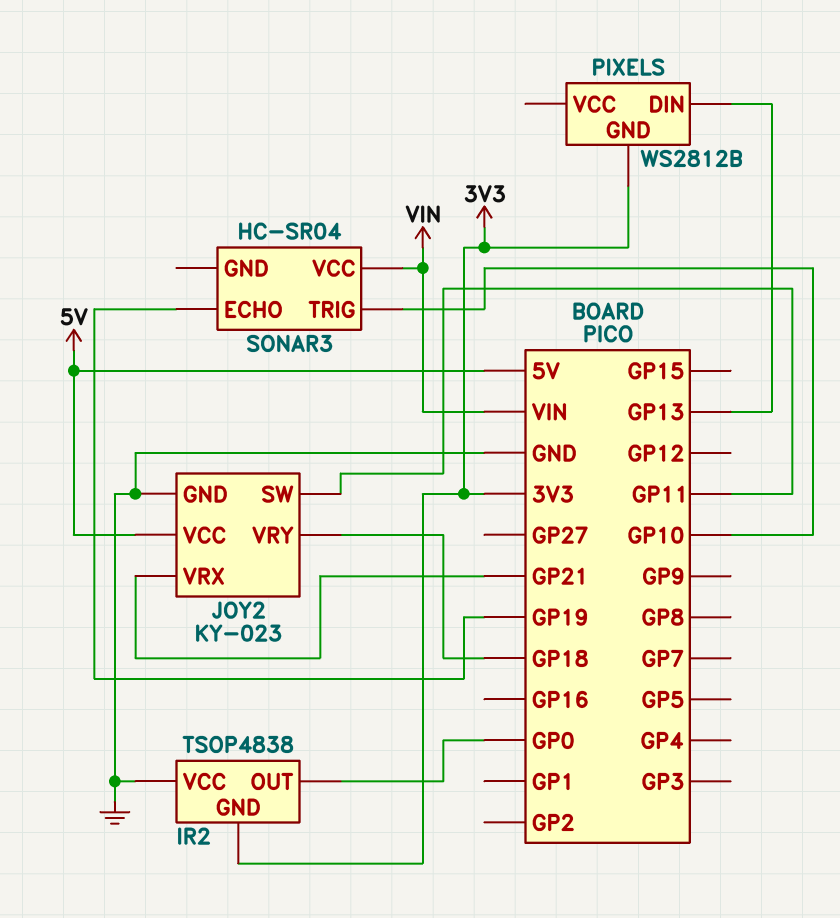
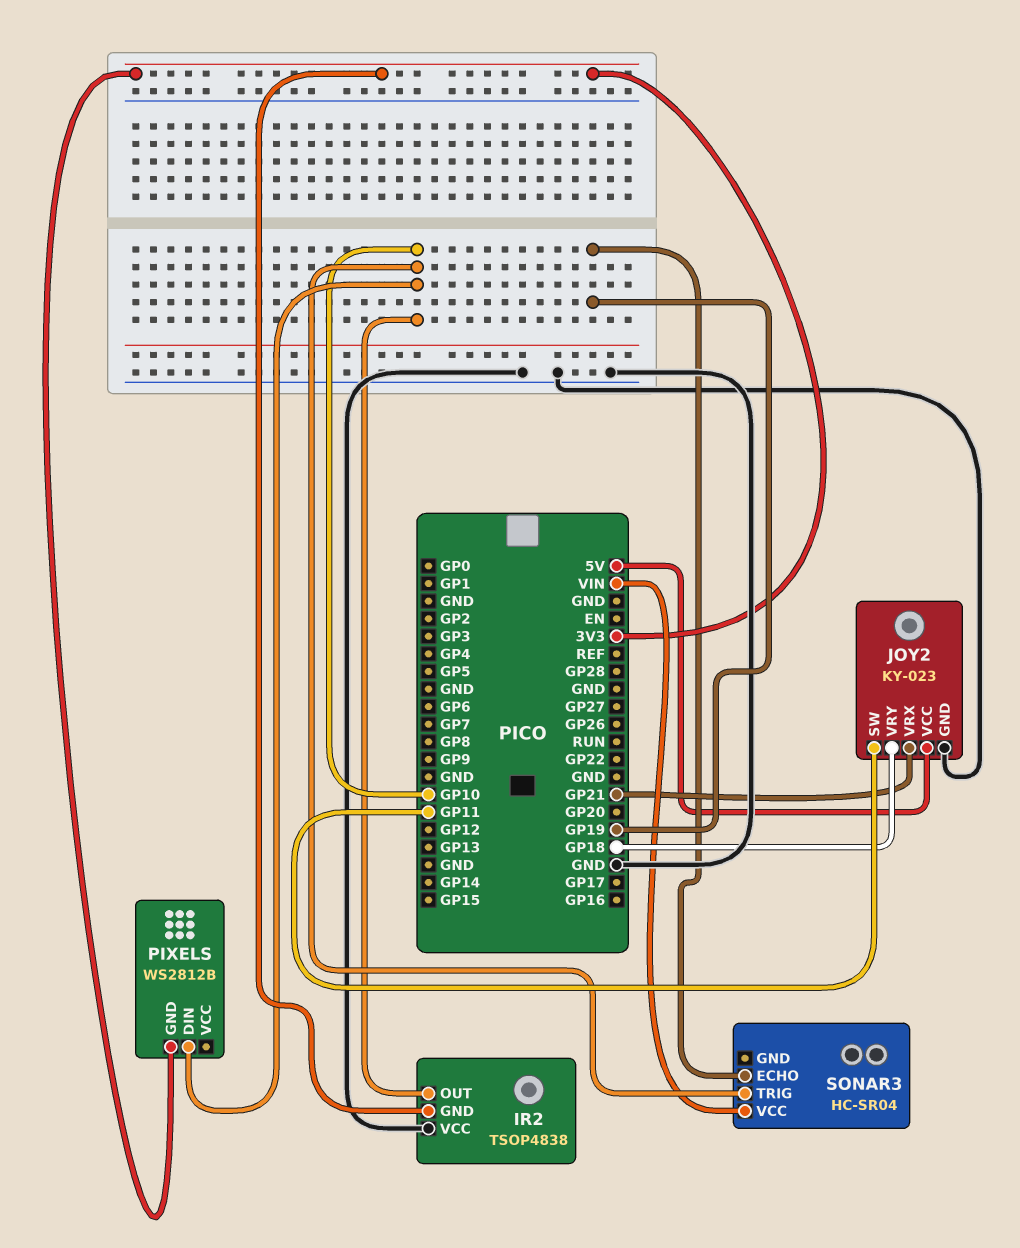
IR2 pin OUT: GP0 -> GP10
PIXELS pin DIN: GP13 -> GP10

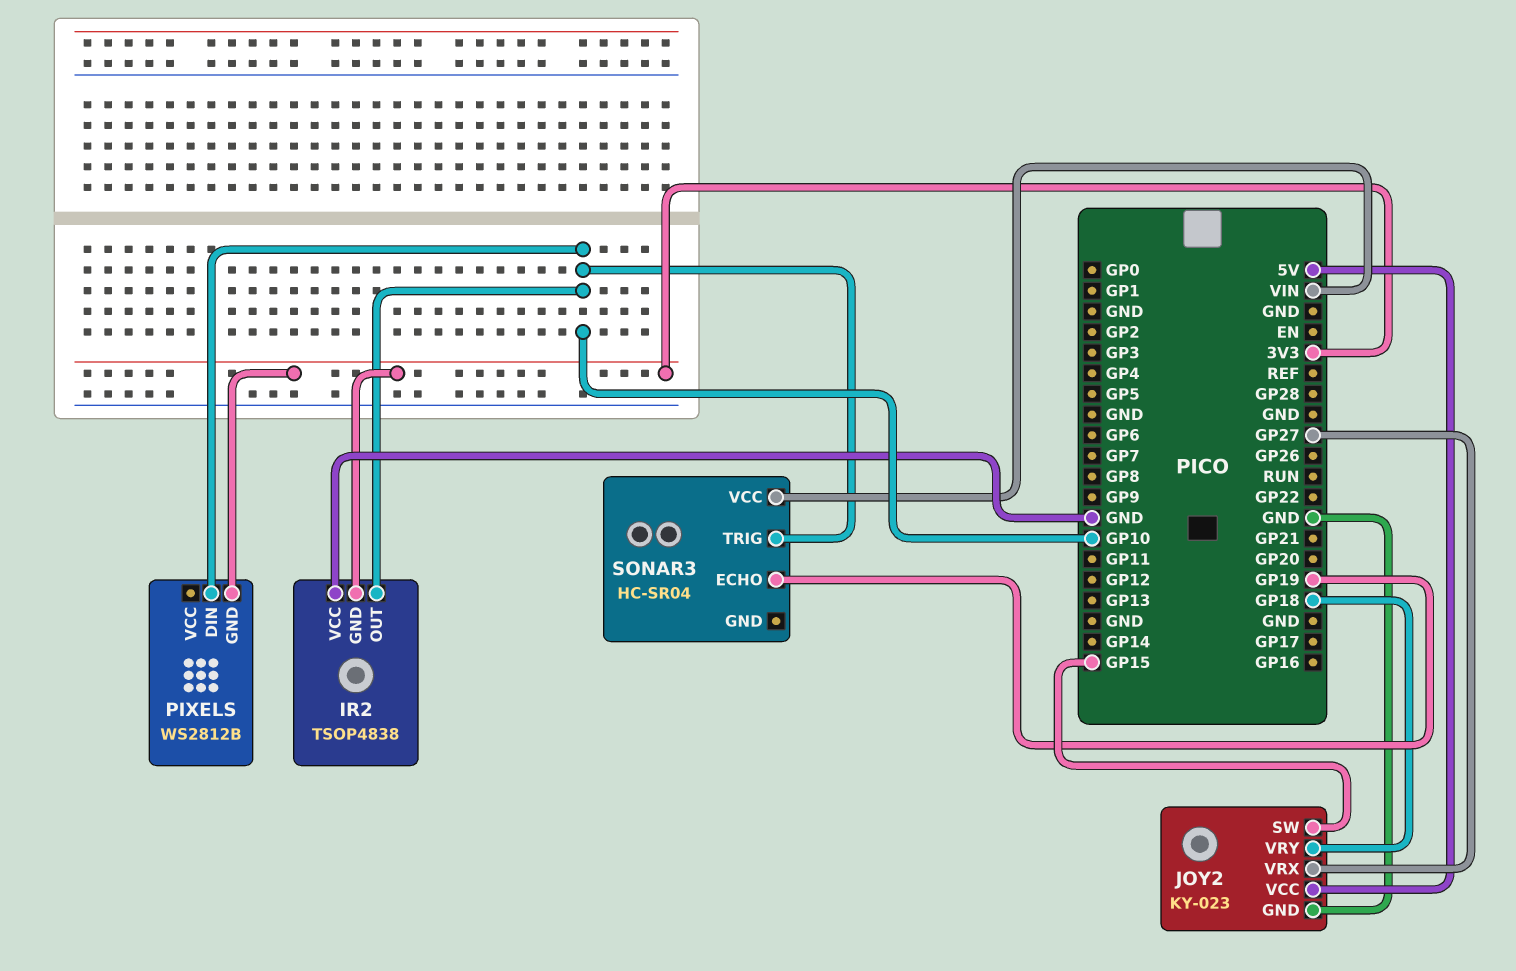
JOY2 pin SW: GP11 -> GP15
JOY2 pin VRX: GP21 -> GP27

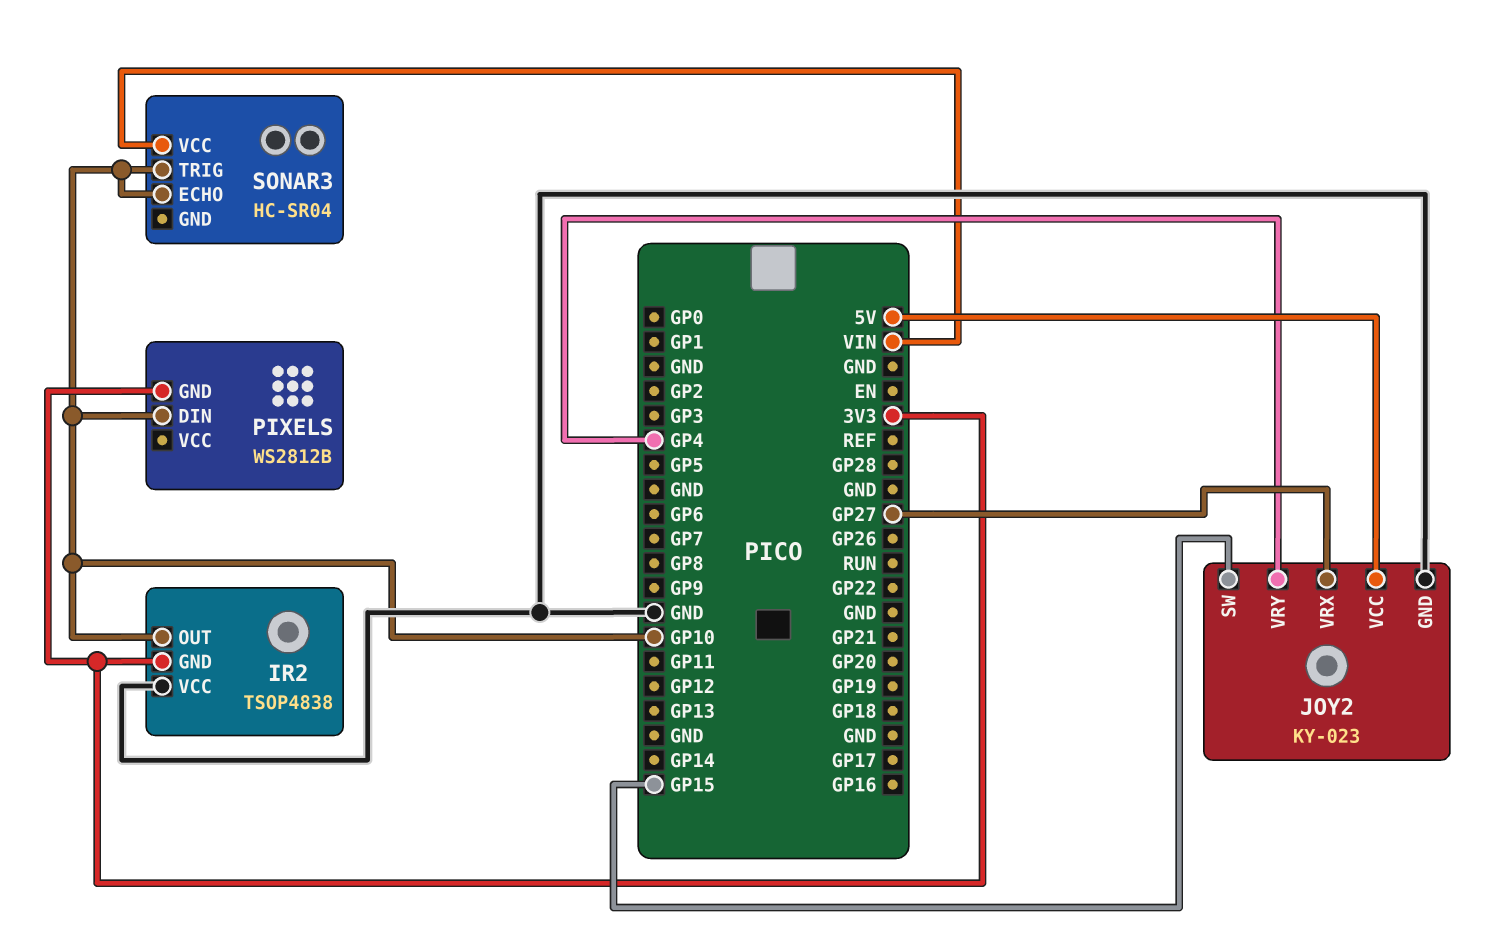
JOY2 pin VRY: GP18 -> GP4
SONAR3 pin ECHO: GP19 -> GP10

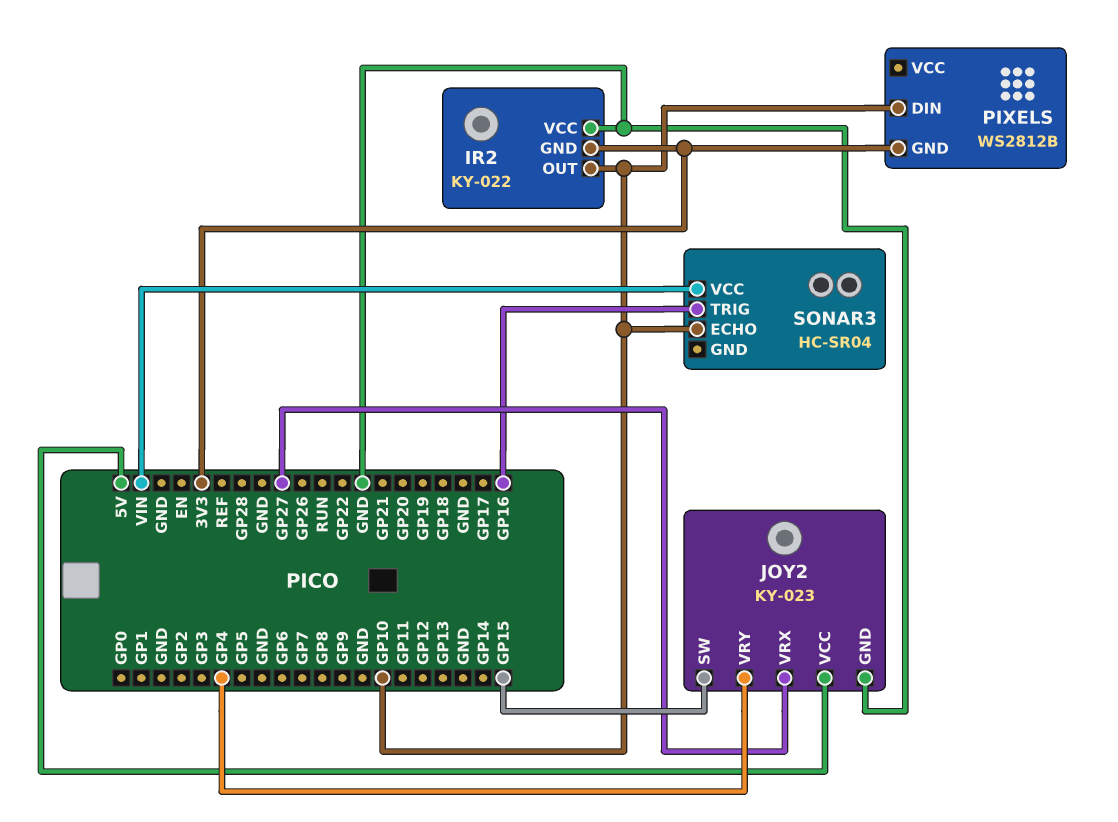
IR2: TSOP4838 -> KY-022
SONAR3 pin TRIG: GP10 -> GP16

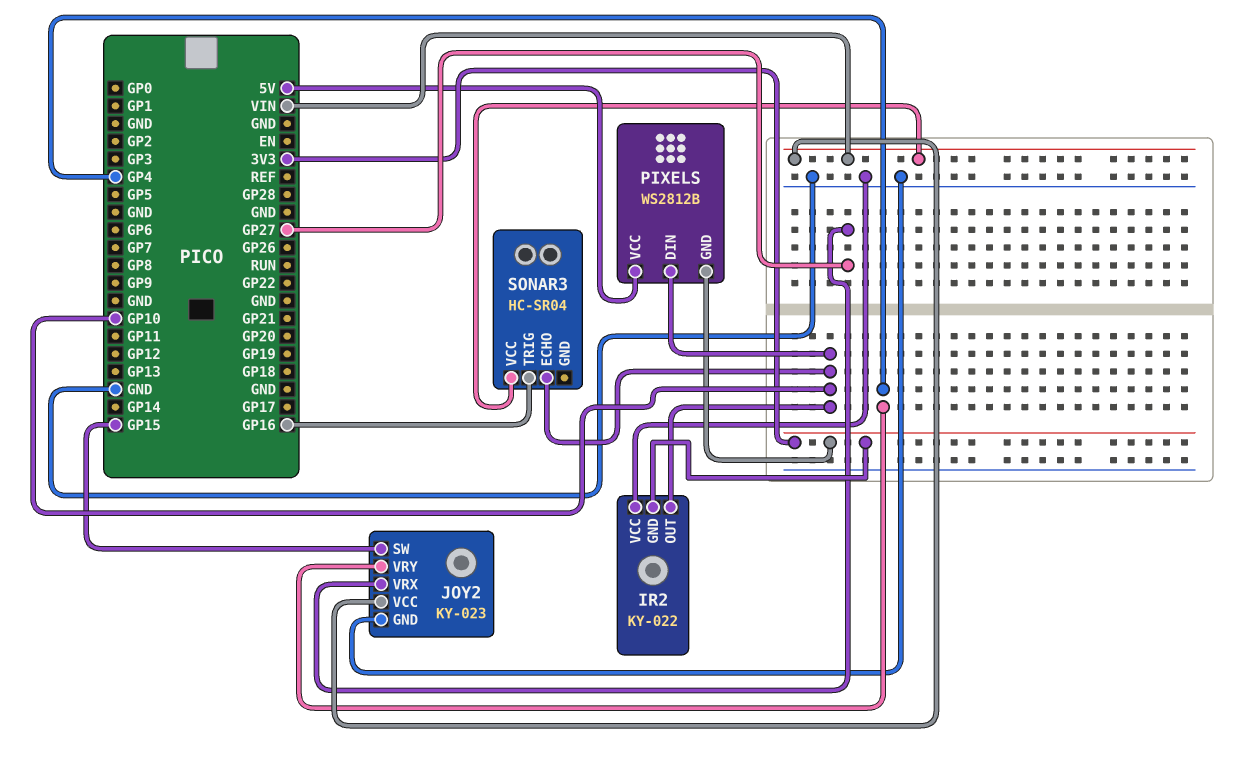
JOY2 pin VCC: 5V -> VIN
PIXELS pin VCC: none -> 5V

